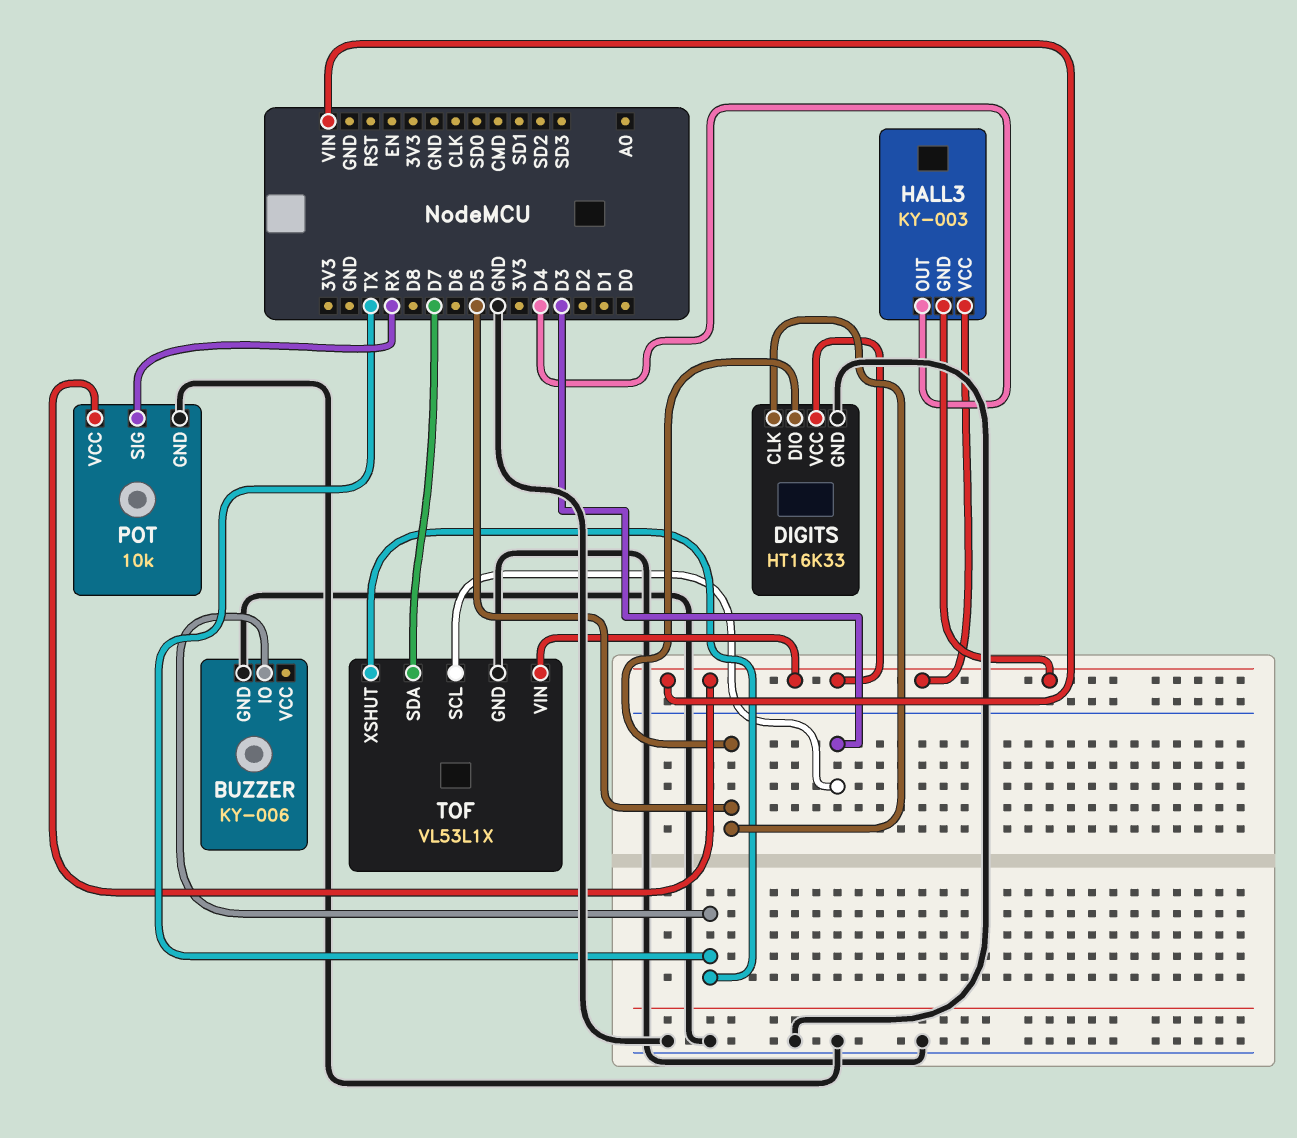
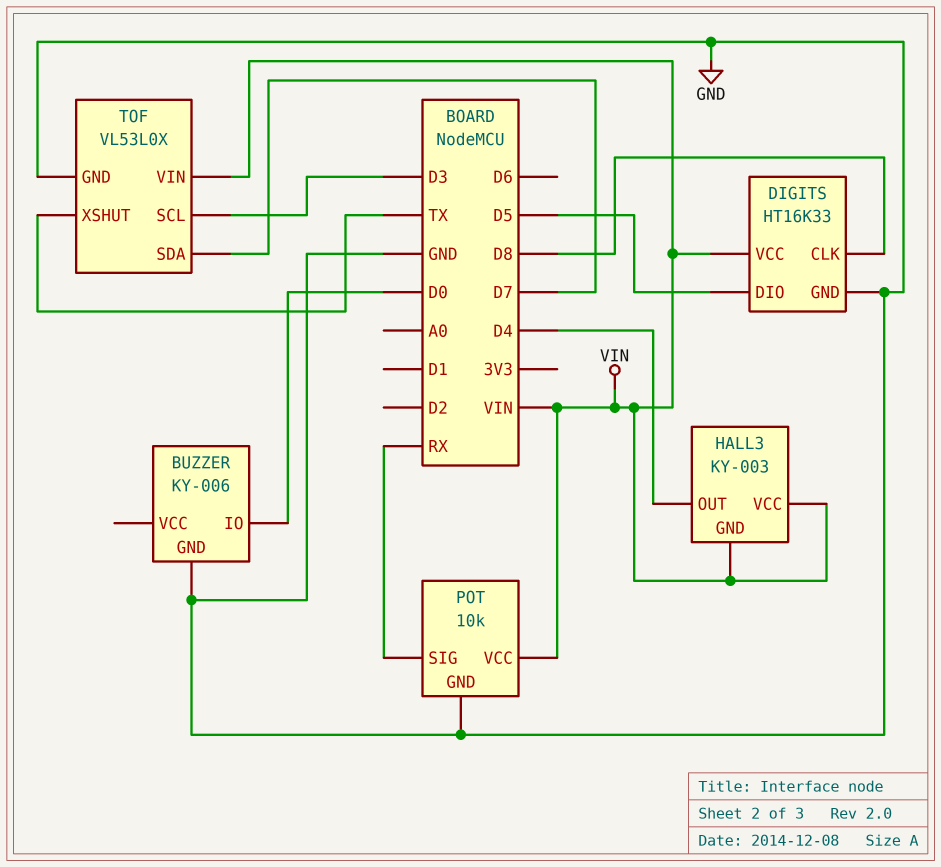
BUZZER pin IO: TX -> D0
DIGITS pin CLK: D5 -> D8
TOF: VL53L1X -> VL53L0X

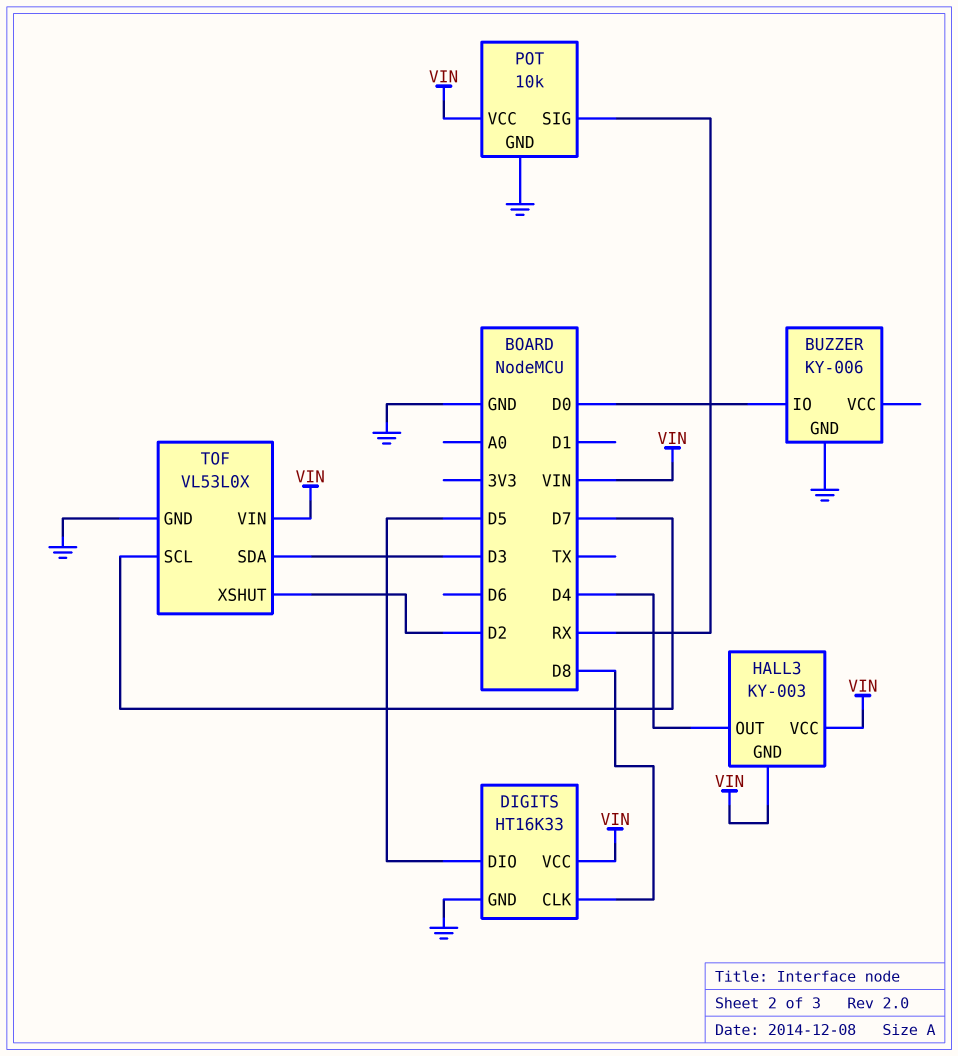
TOF pin SCL: D3 -> D7
TOF pin SDA: D7 -> D3
TOF pin XSHUT: TX -> D2

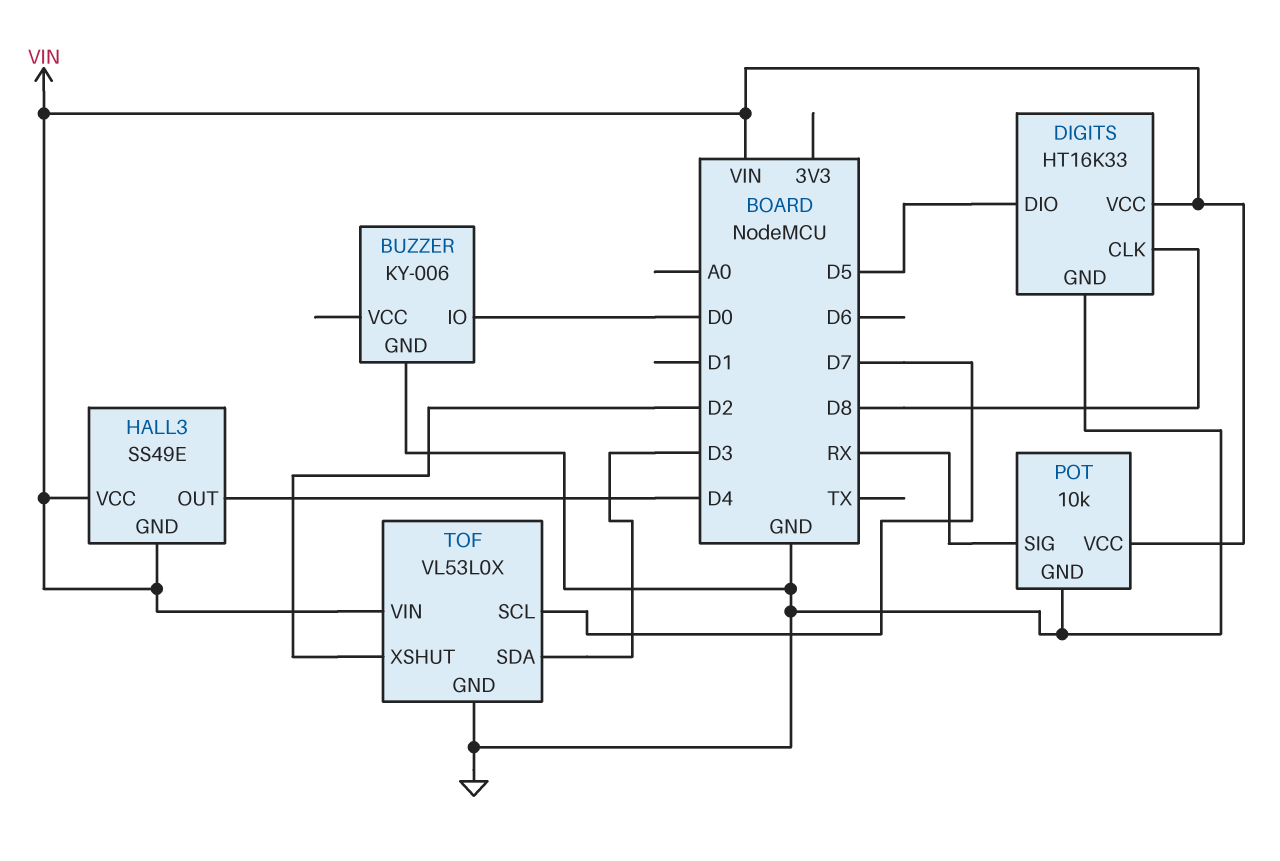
HALL3: KY-003 -> SS49E

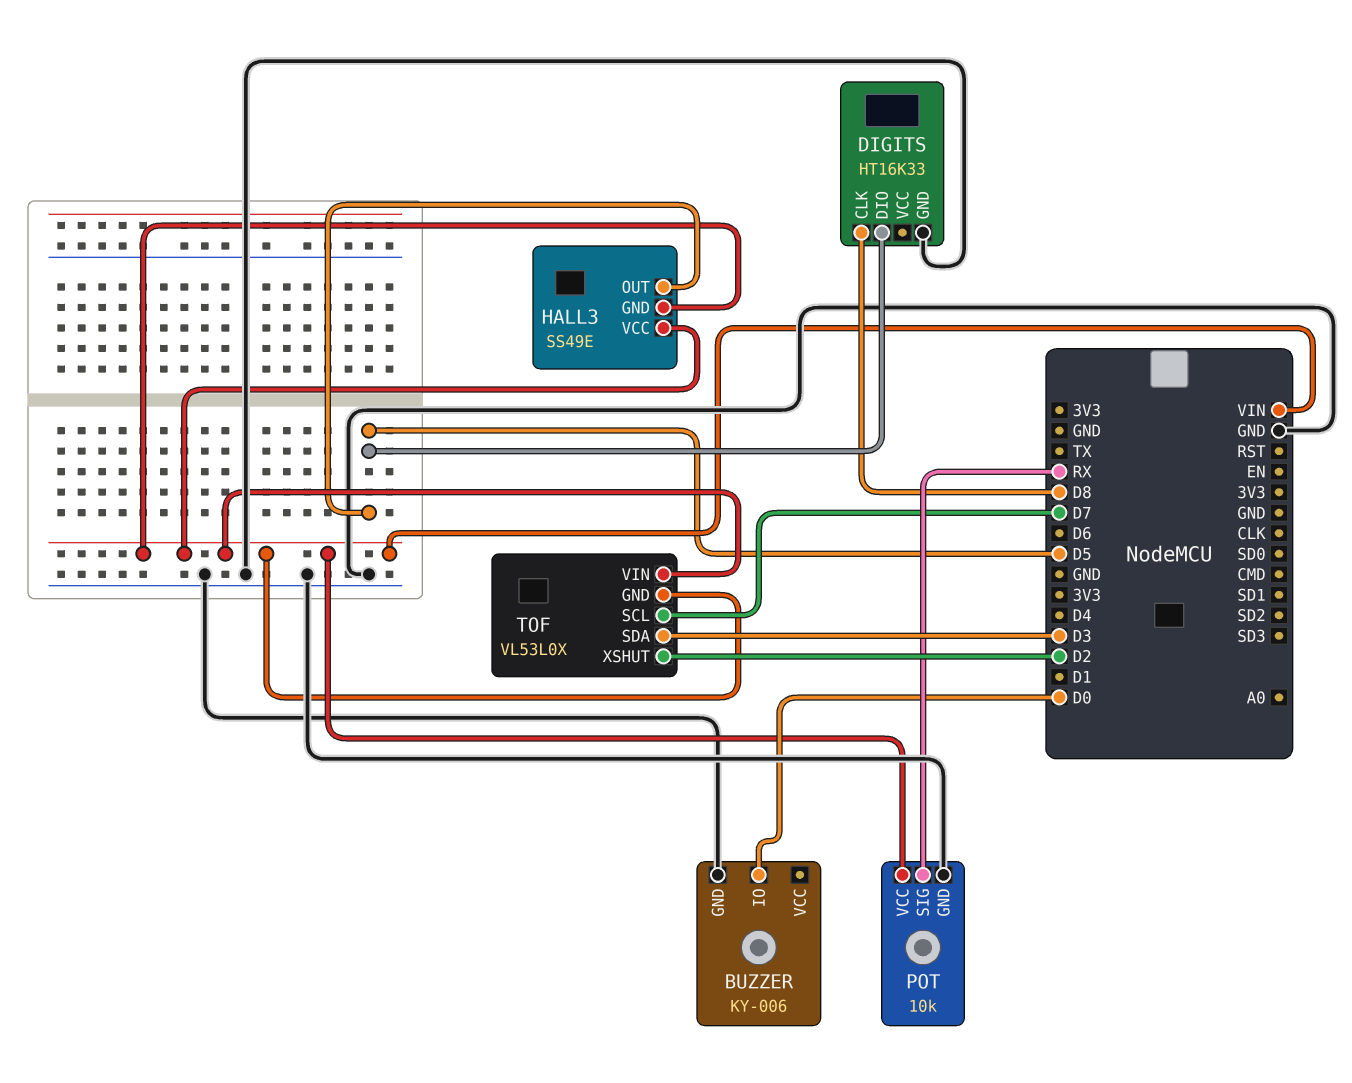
DIGITS pin VCC: VIN -> none
HALL3 pin OUT: D4 -> D5
TOF pin GND: GND -> VIN

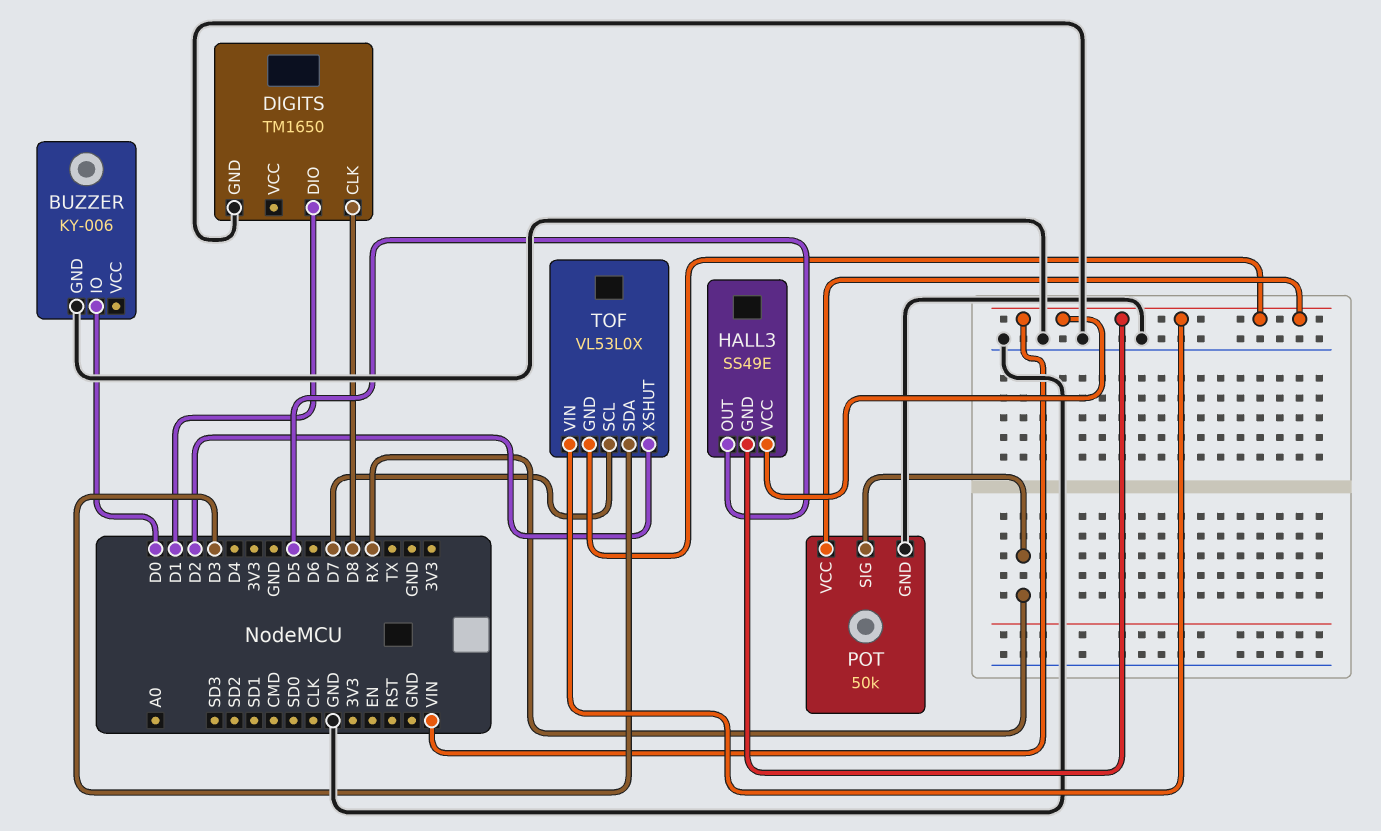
DIGITS: HT16K33 -> TM1650
DIGITS pin DIO: D5 -> D1
POT: 10k -> 50k

